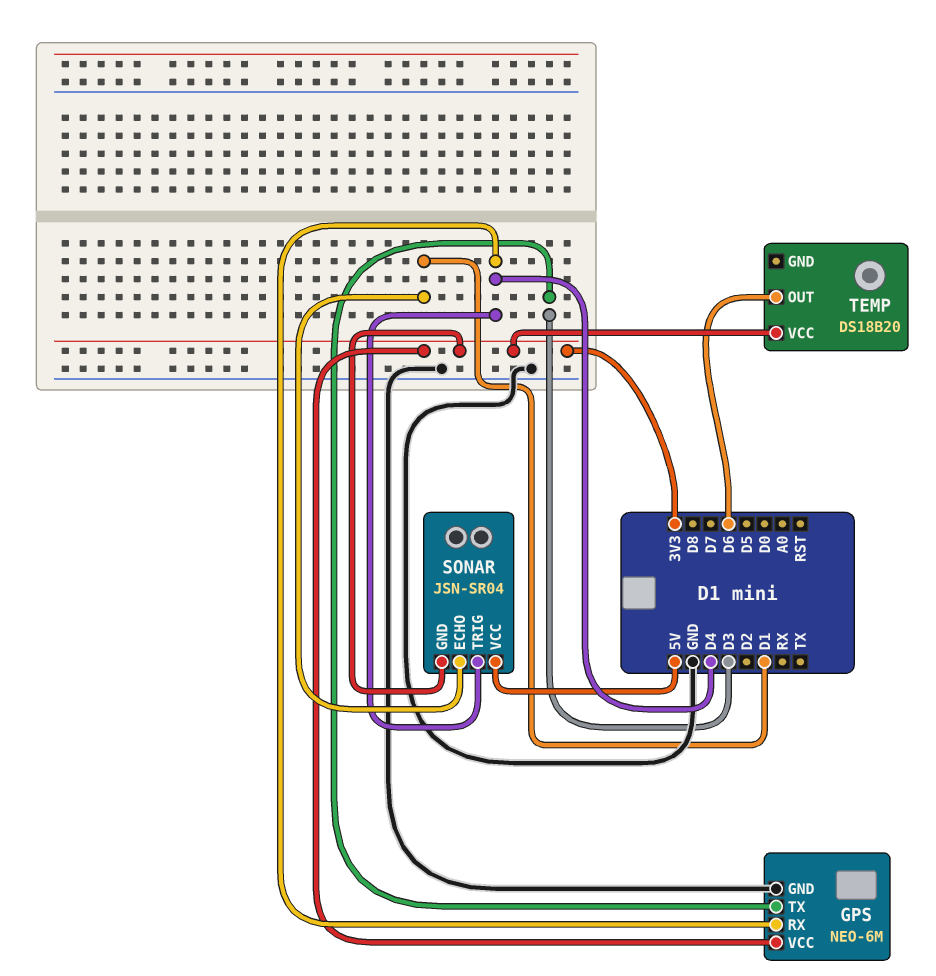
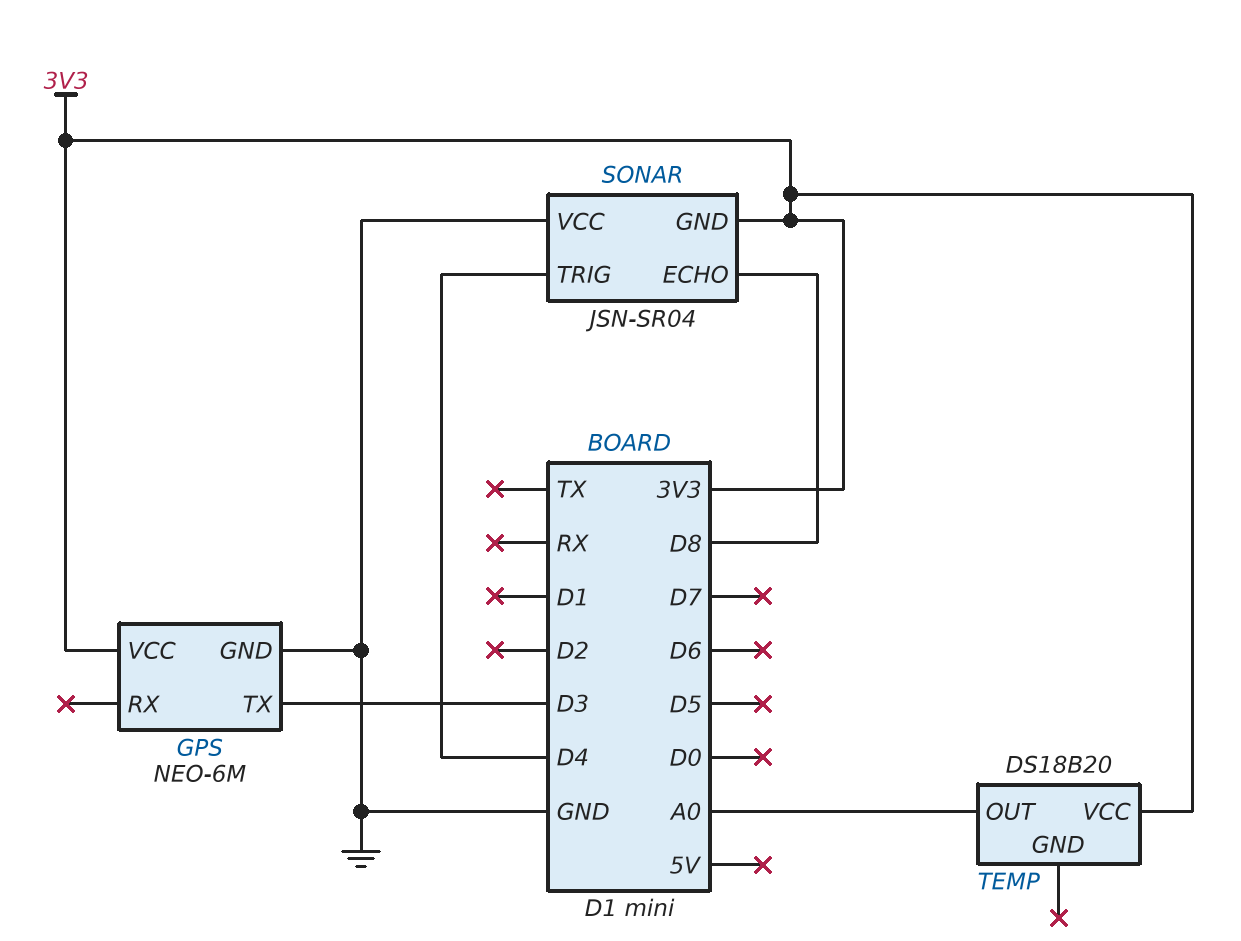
GPS pin RX: D4 -> none
SONAR pin ECHO: D1 -> D8
SONAR pin VCC: 5V -> GND
TEMP pin OUT: D6 -> A0

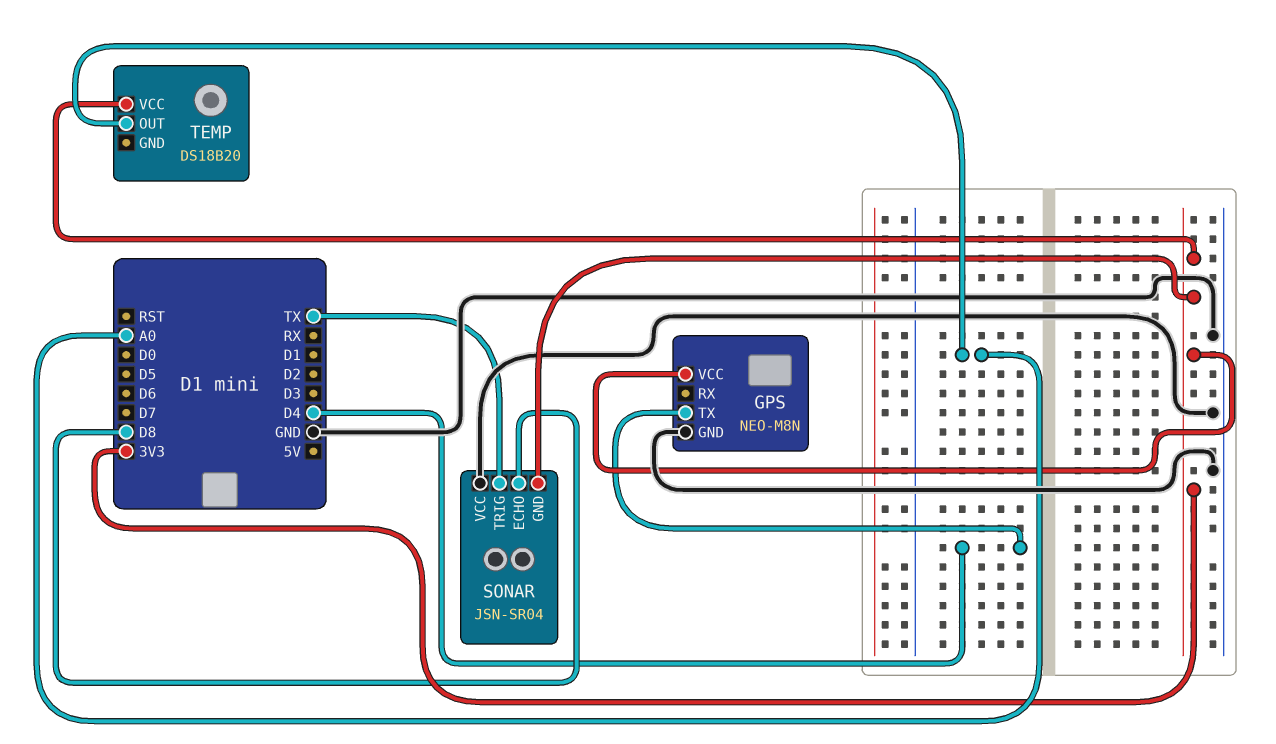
GPS: NEO-6M -> NEO-M8N
GPS pin TX: D3 -> D4
SONAR pin TRIG: D4 -> TX

